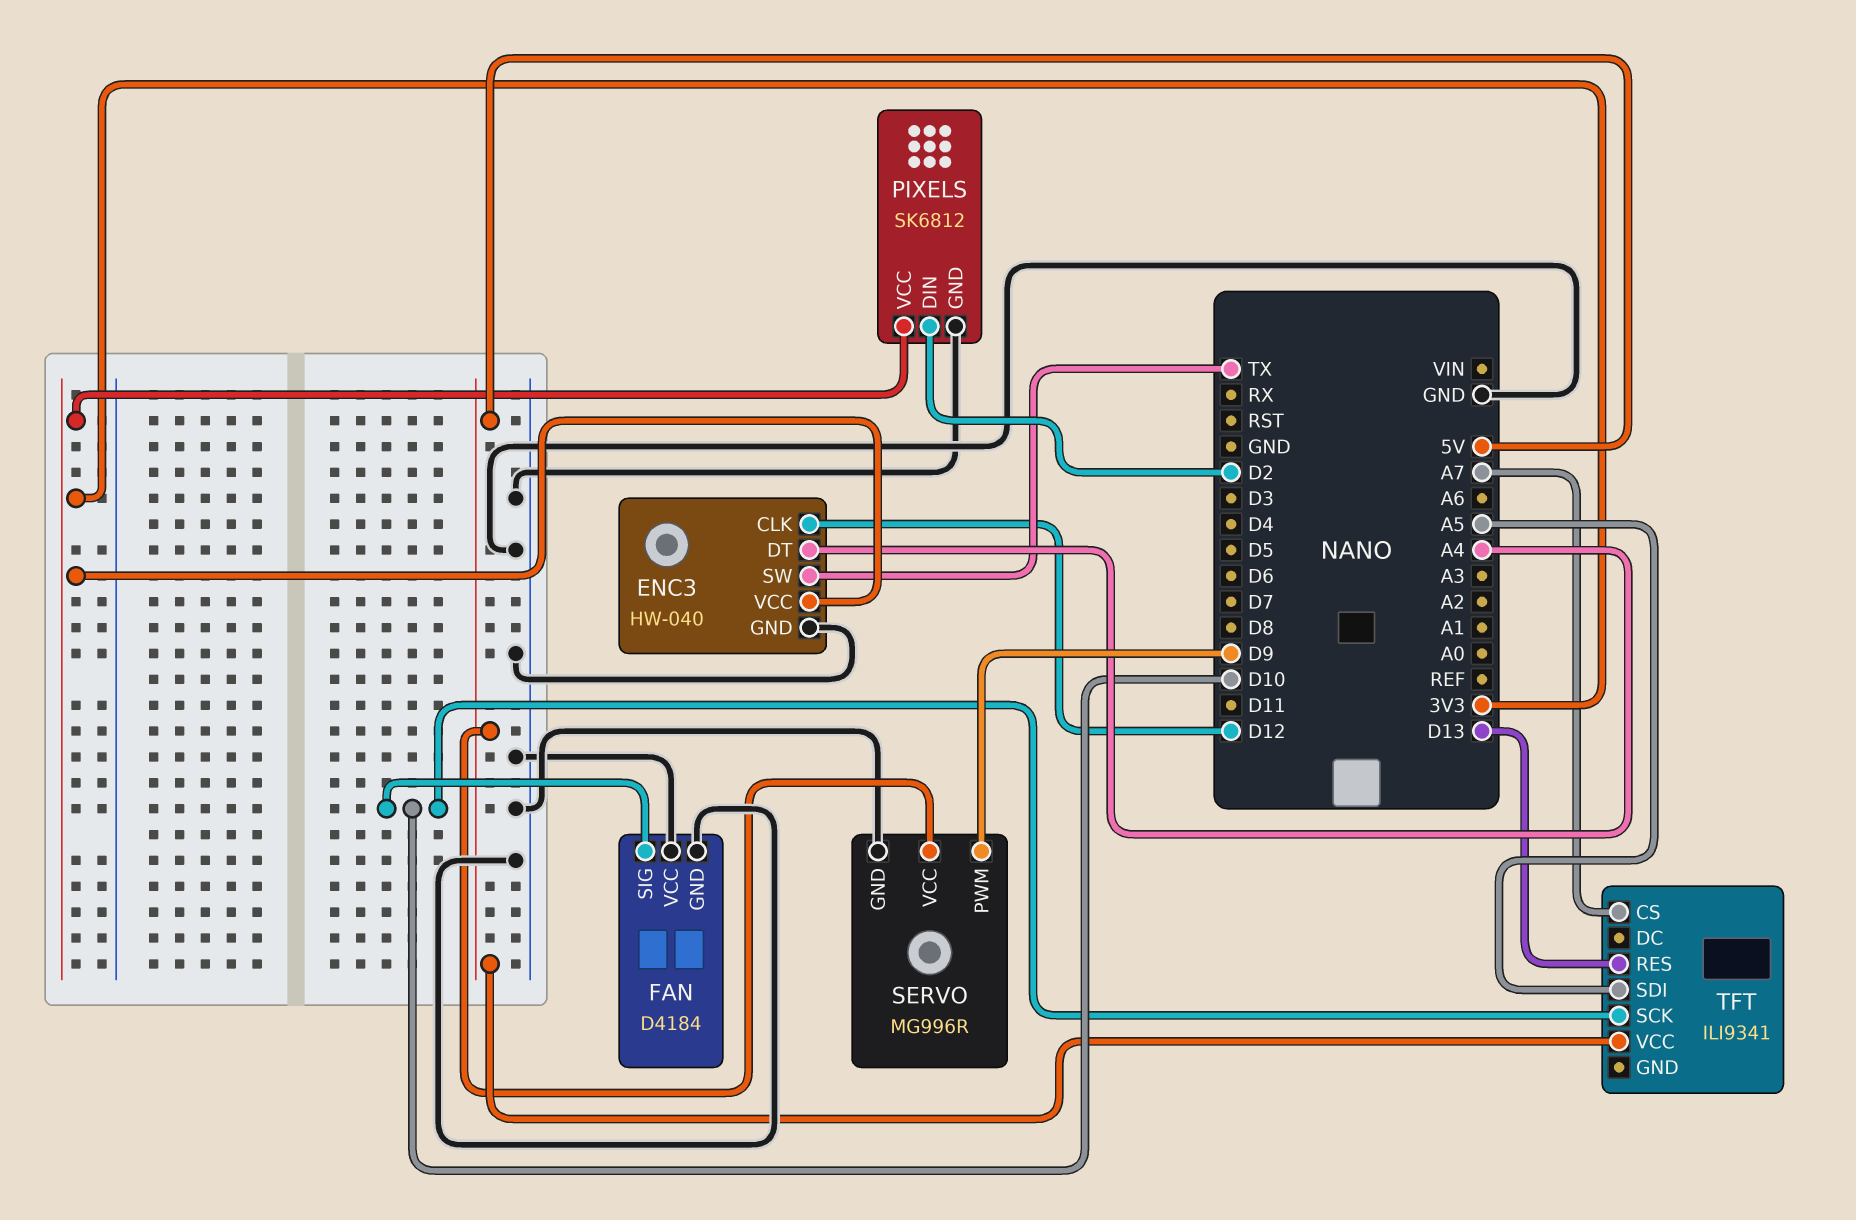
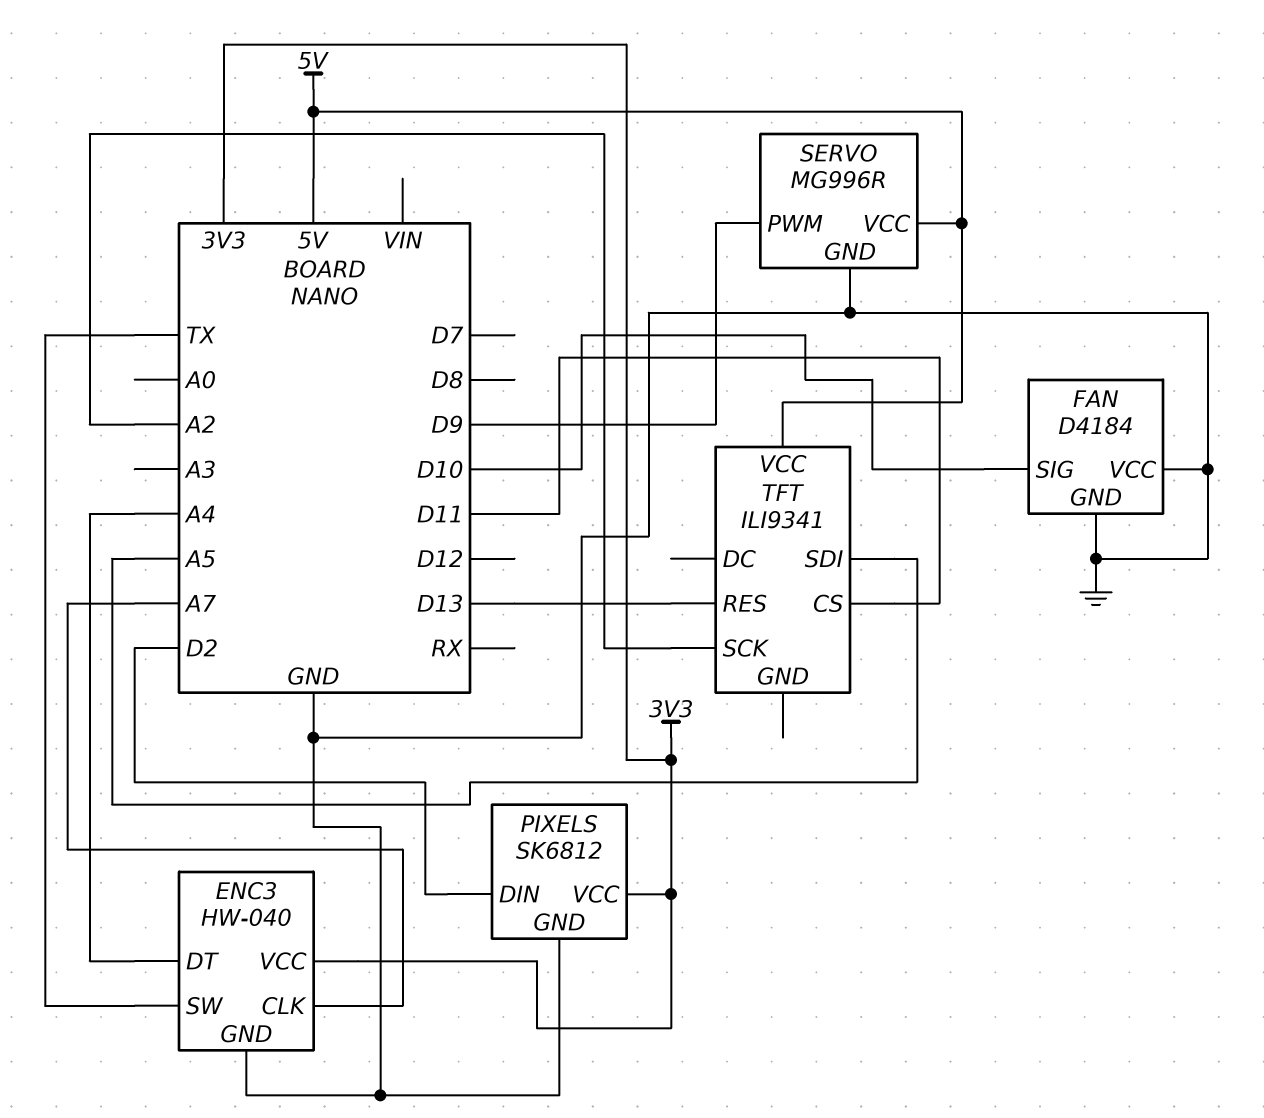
ENC3 pin CLK: D12 -> A7
TFT pin CS: A7 -> D11
TFT pin SCK: D10 -> A2

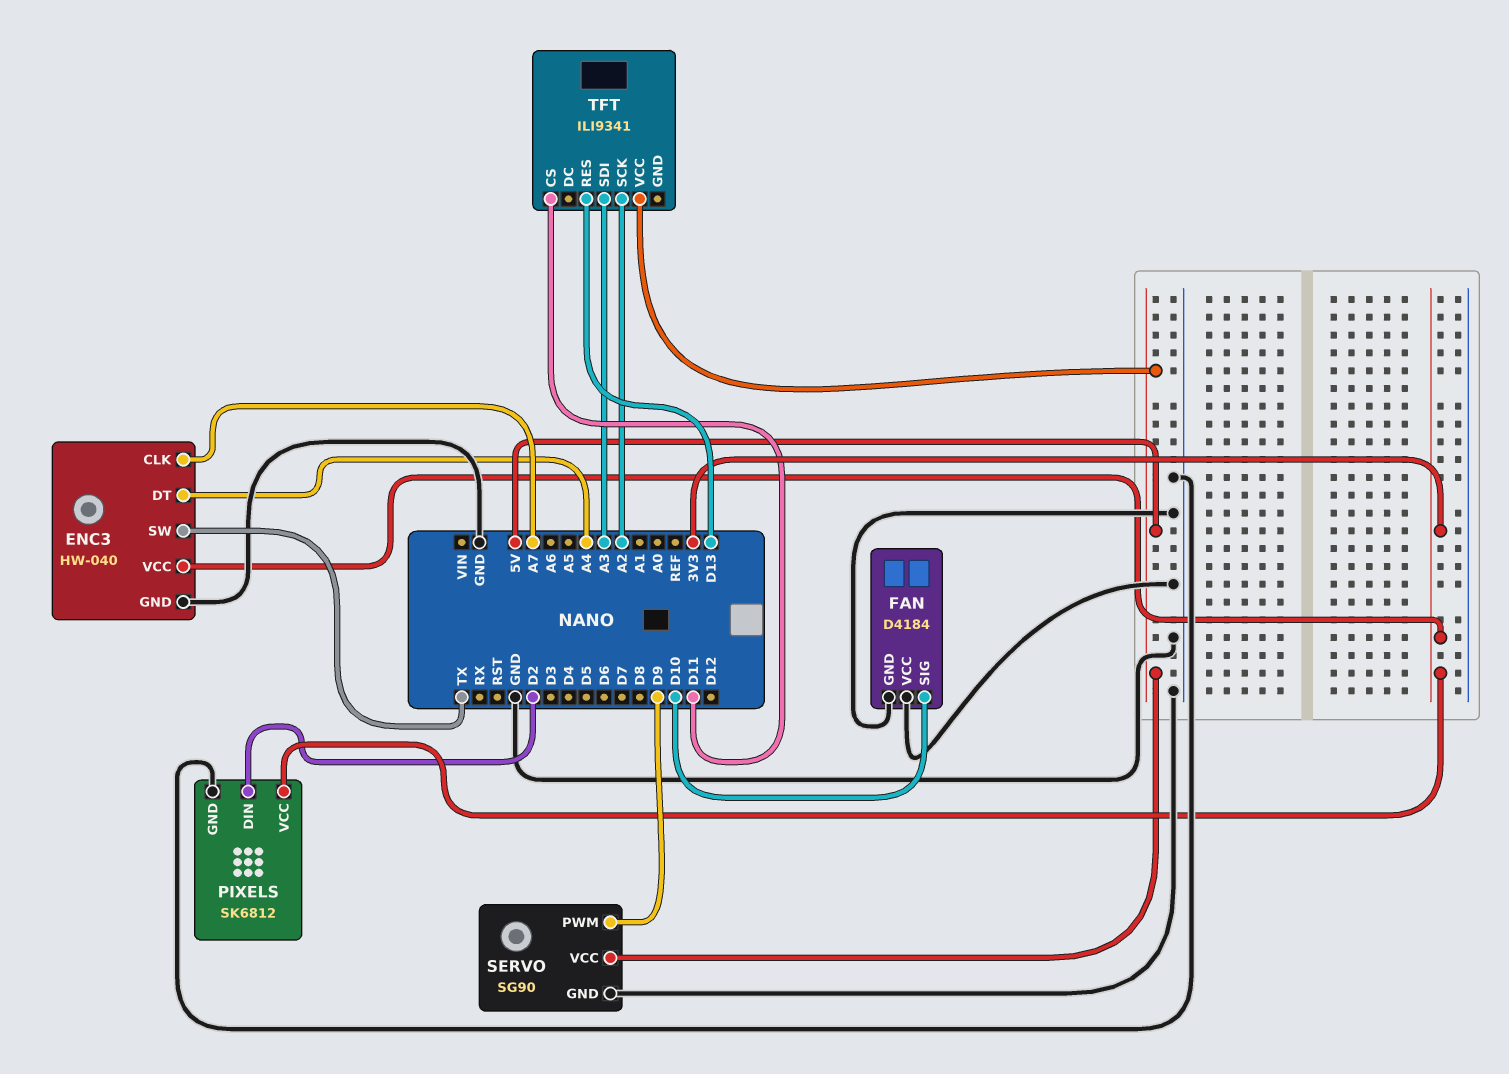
SERVO: MG996R -> SG90
TFT pin SDI: A5 -> A3

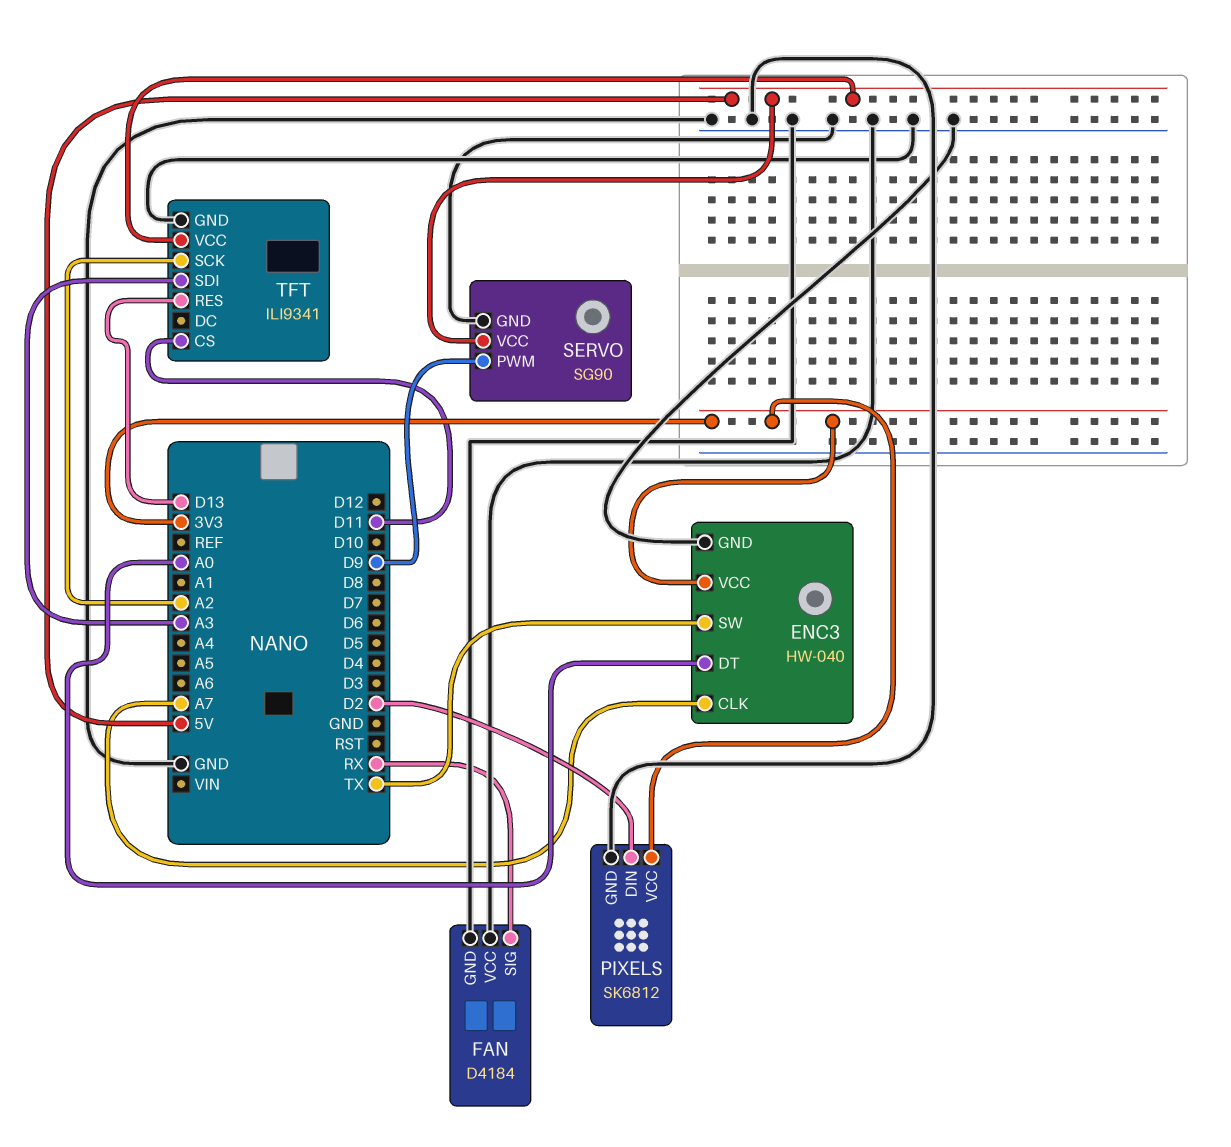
ENC3 pin DT: A4 -> A0
FAN pin SIG: D10 -> RX
TFT pin GND: none -> GND

